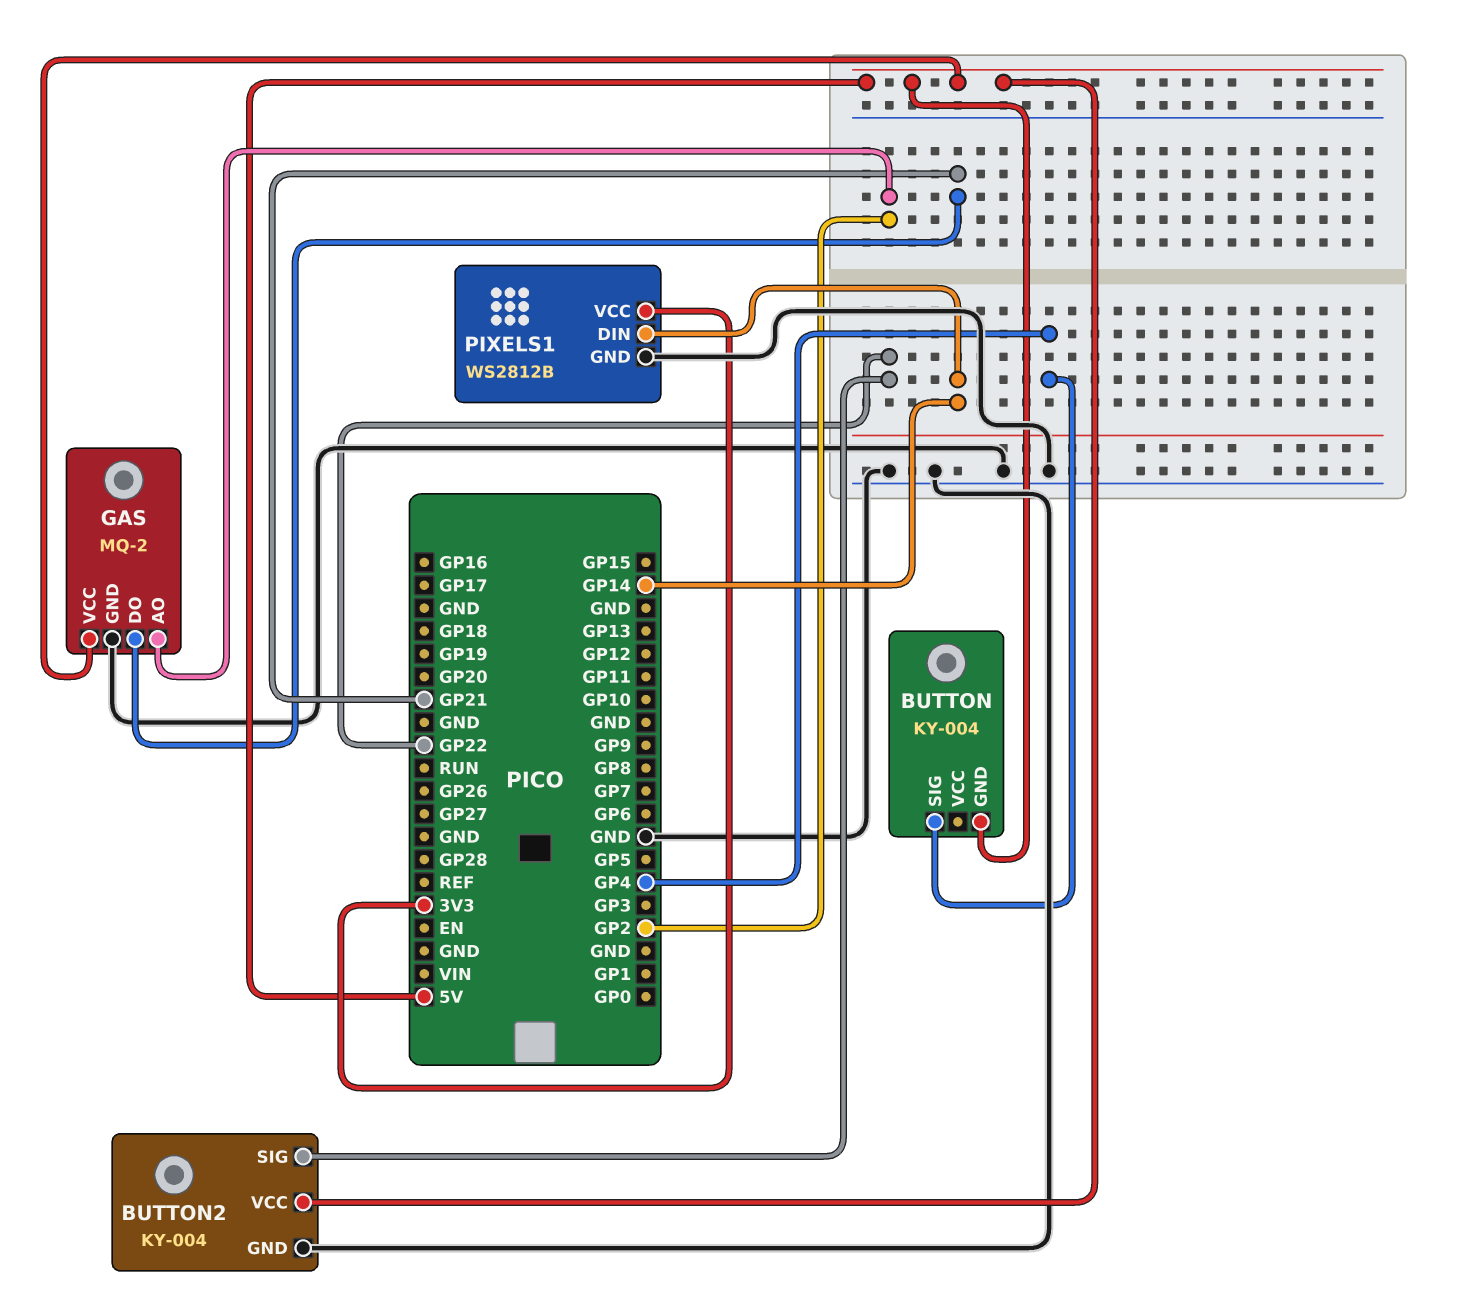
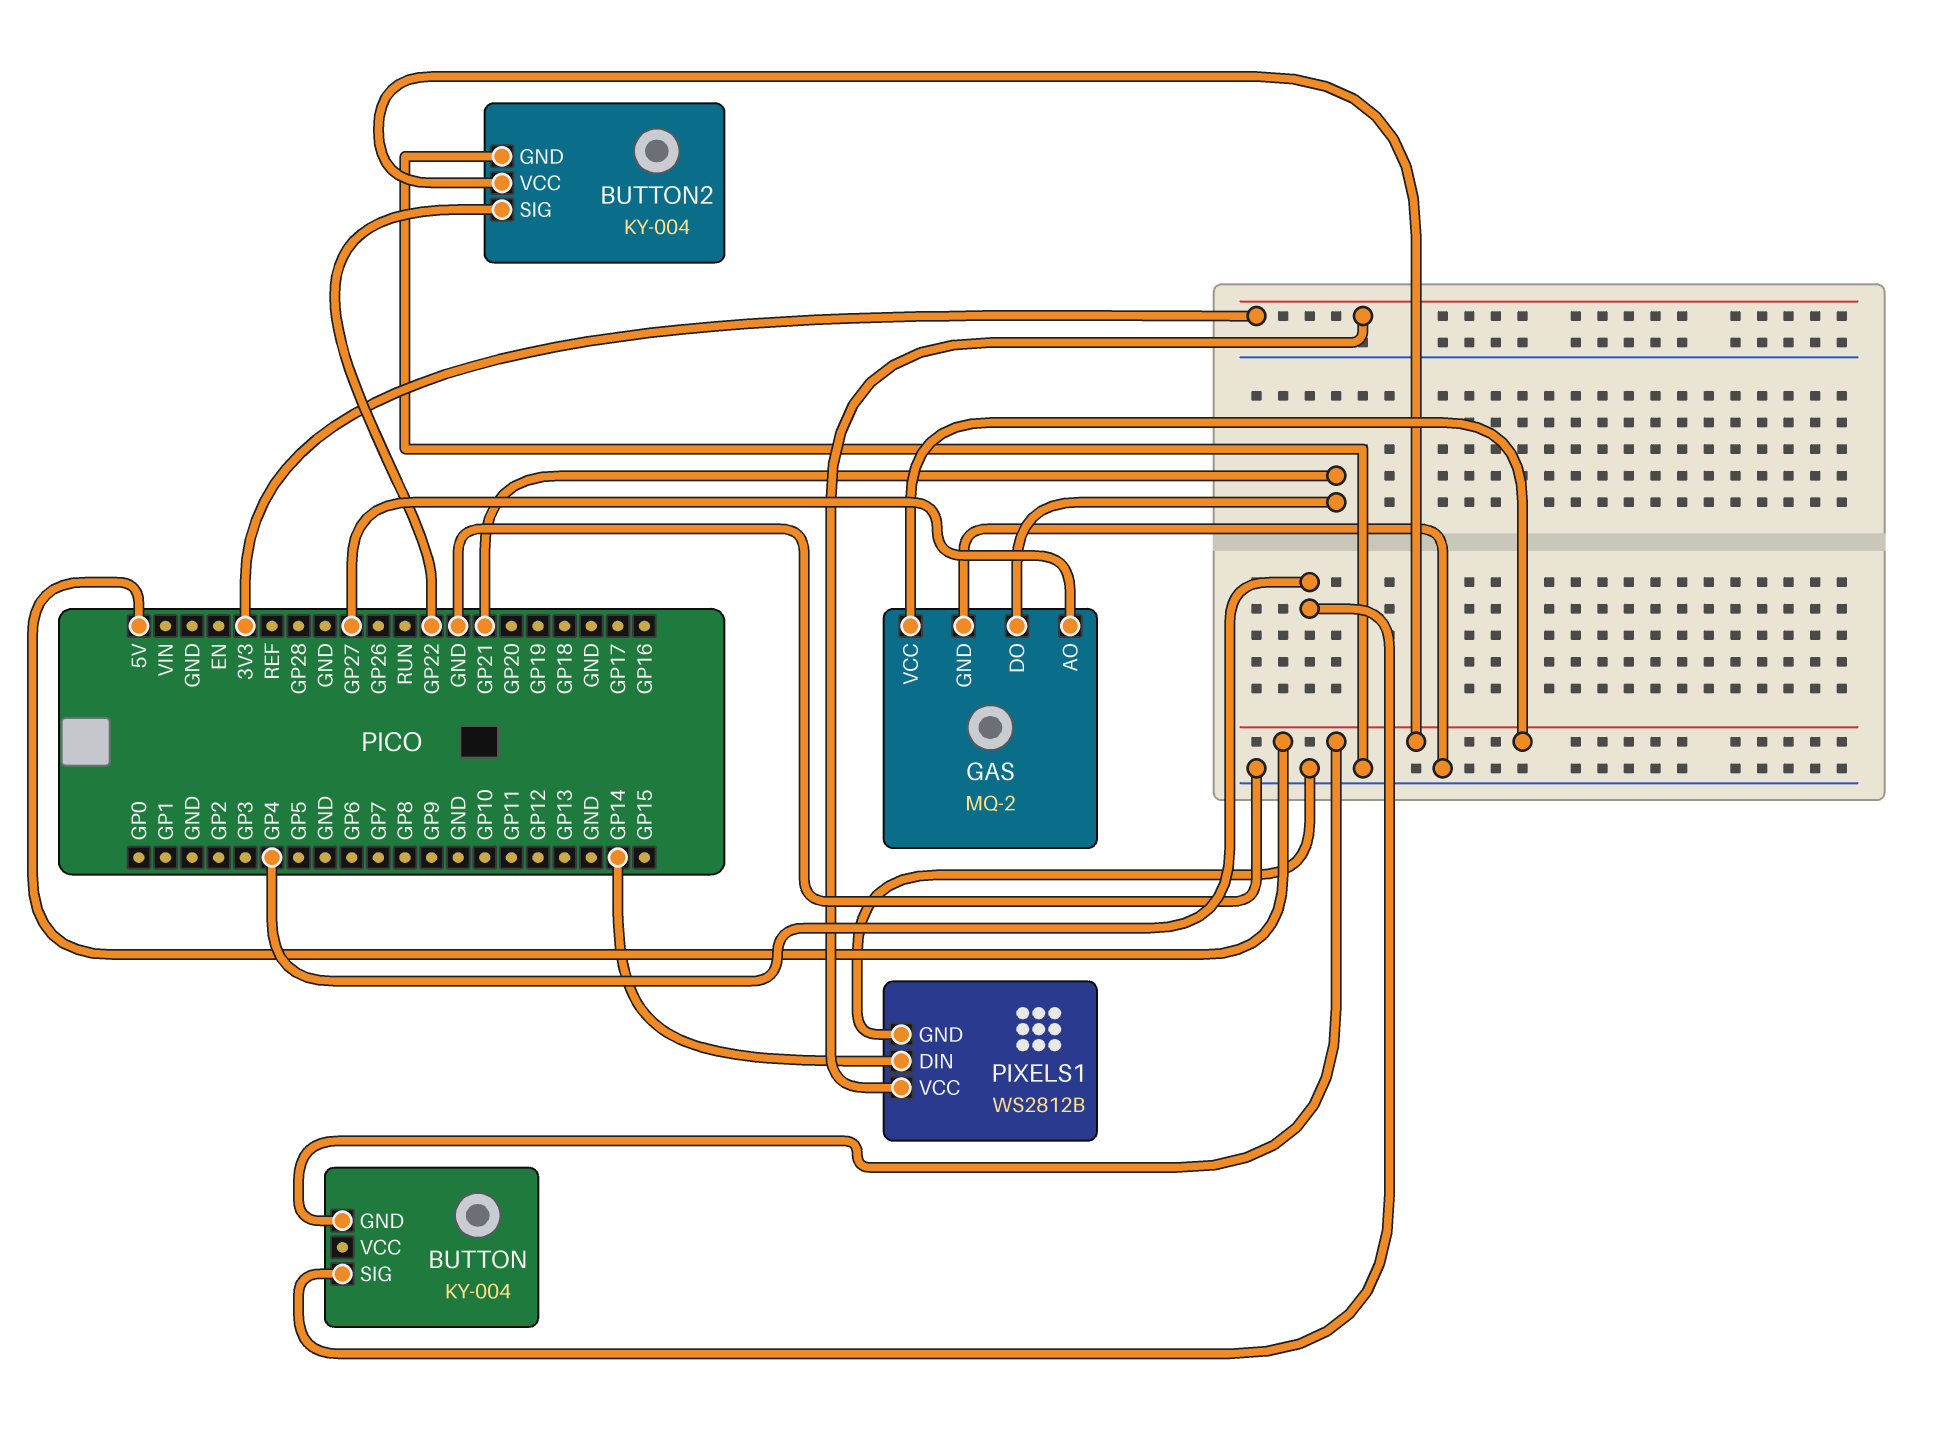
GAS pin AO: GP2 -> GP27

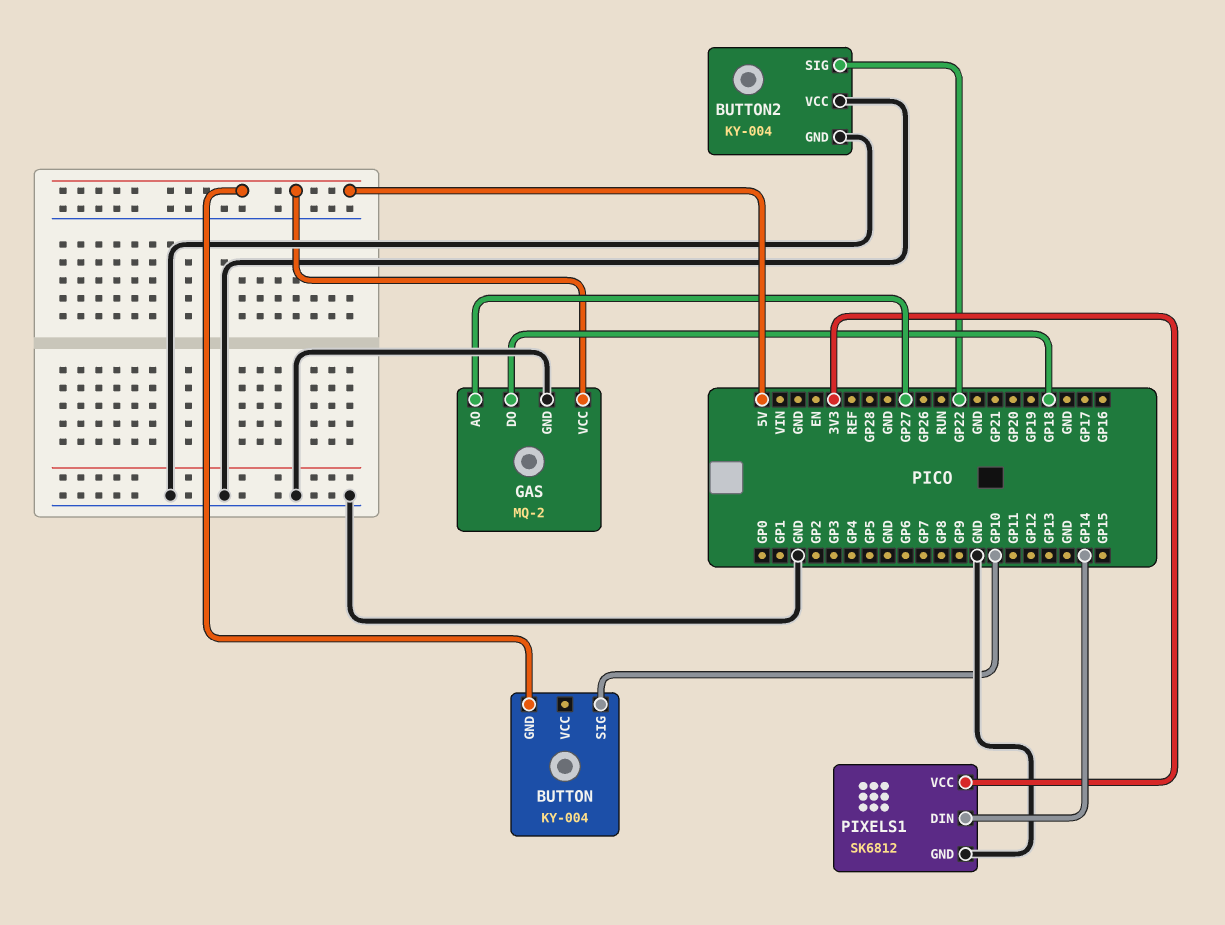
BUTTON pin SIG: GP4 -> GP10
BUTTON2 pin VCC: 5V -> GND
GAS pin DO: GP21 -> GP18
PIXELS1: WS2812B -> SK6812

